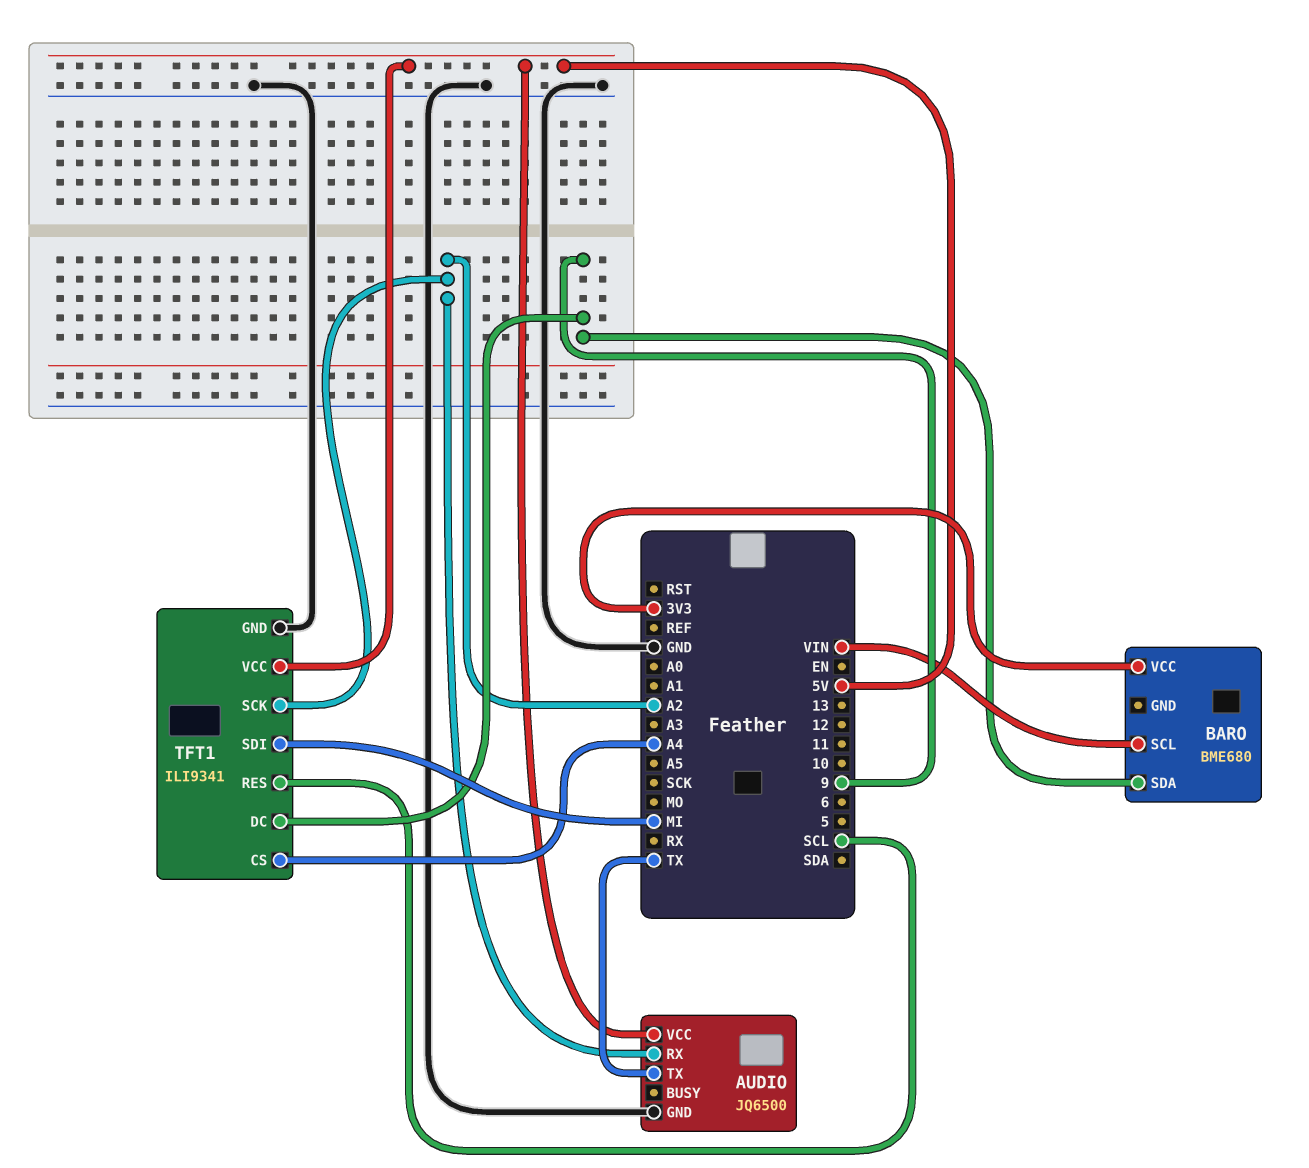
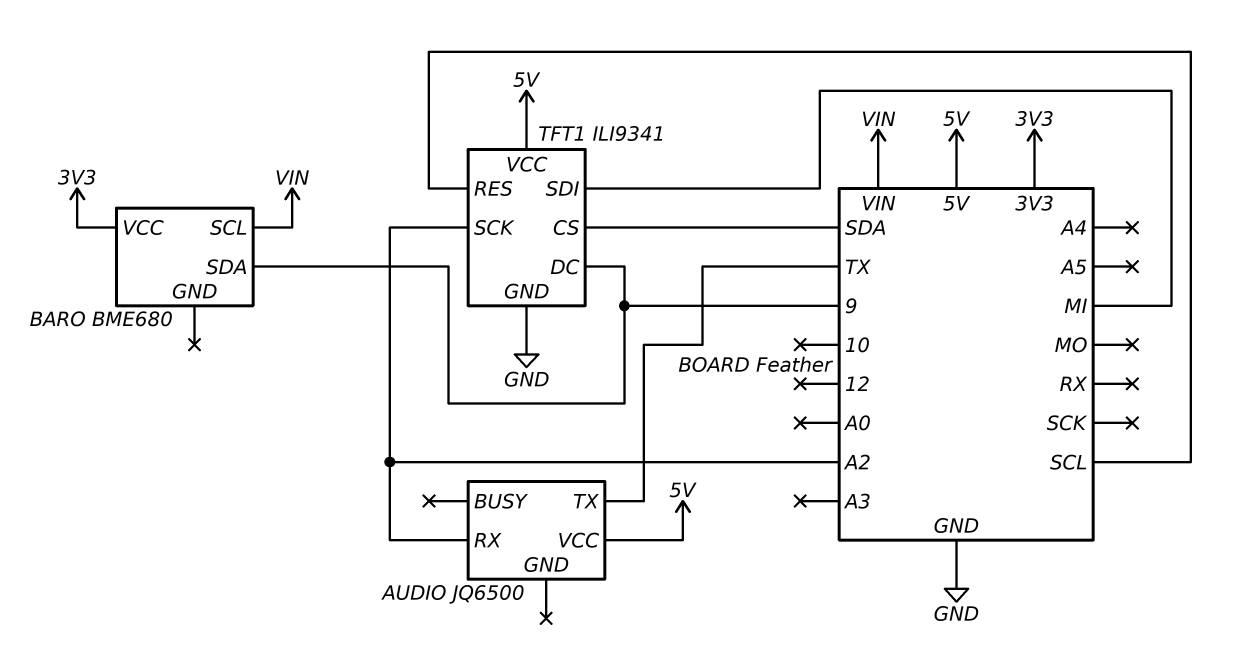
AUDIO pin GND: GND -> none
TFT1 pin CS: A4 -> SDA

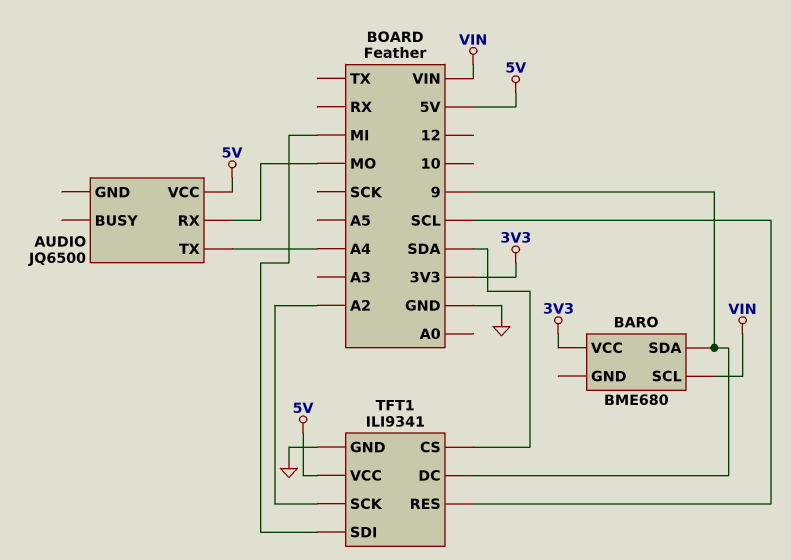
AUDIO pin RX: A2 -> MO
AUDIO pin TX: TX -> A4

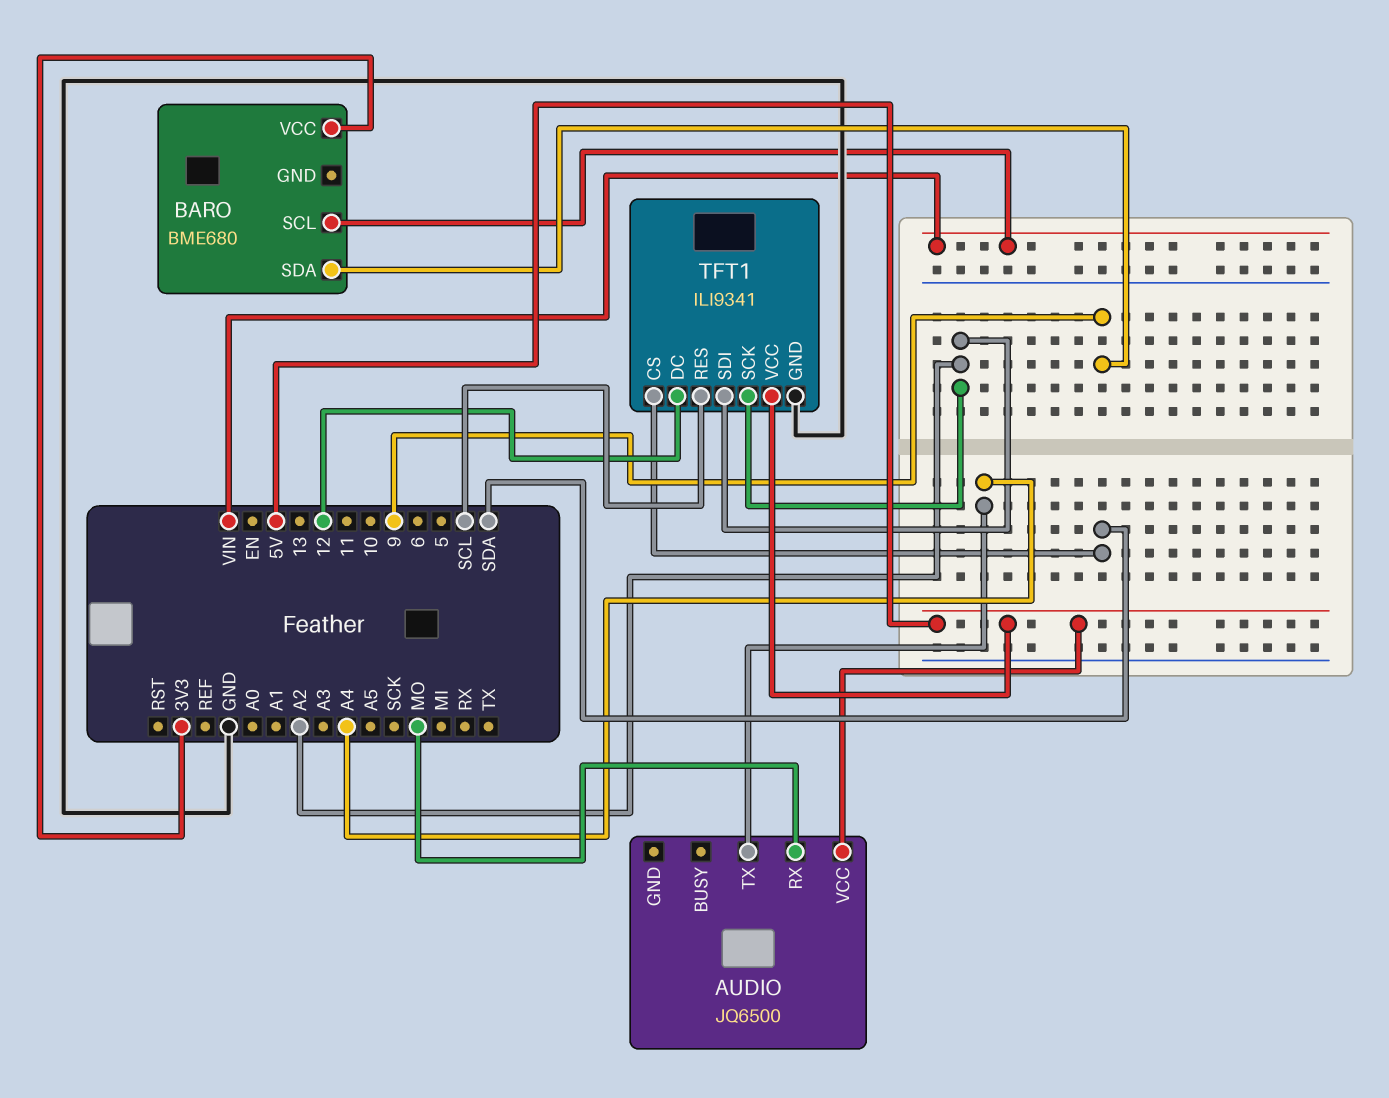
TFT1 pin DC: 9 -> 12
TFT1 pin SDI: MI -> A2

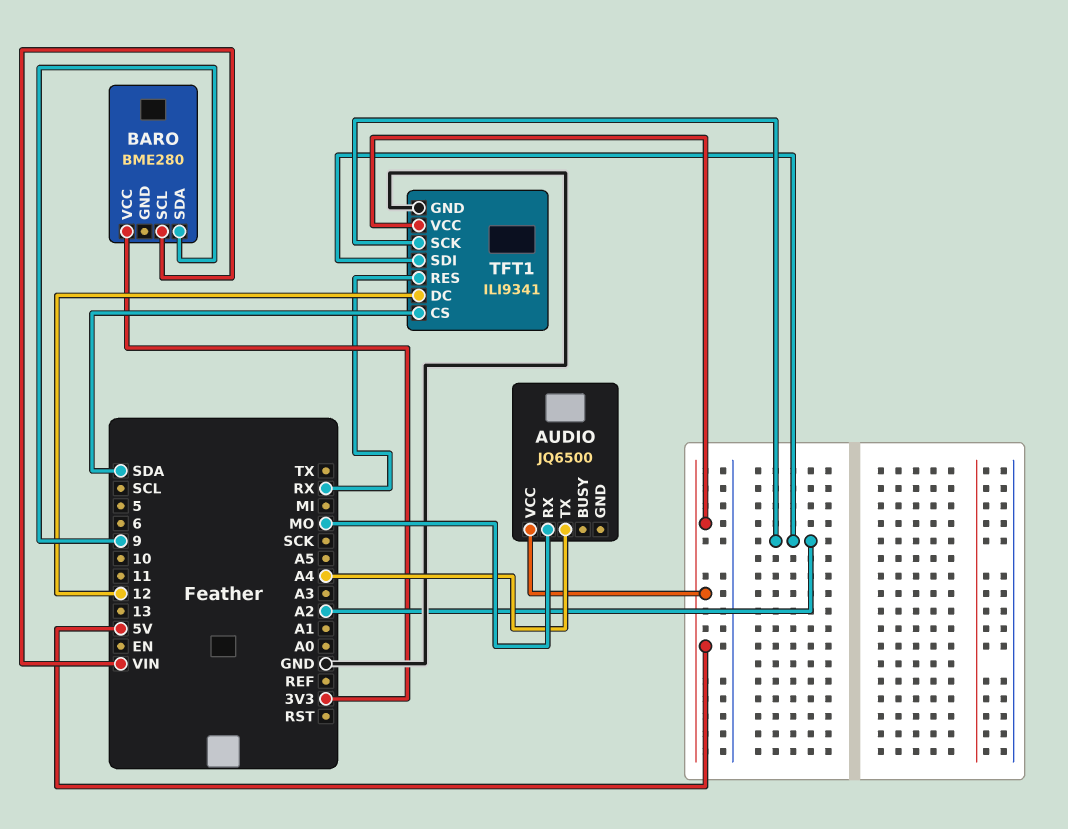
BARO: BME680 -> BME280
TFT1 pin RES: SCL -> RX

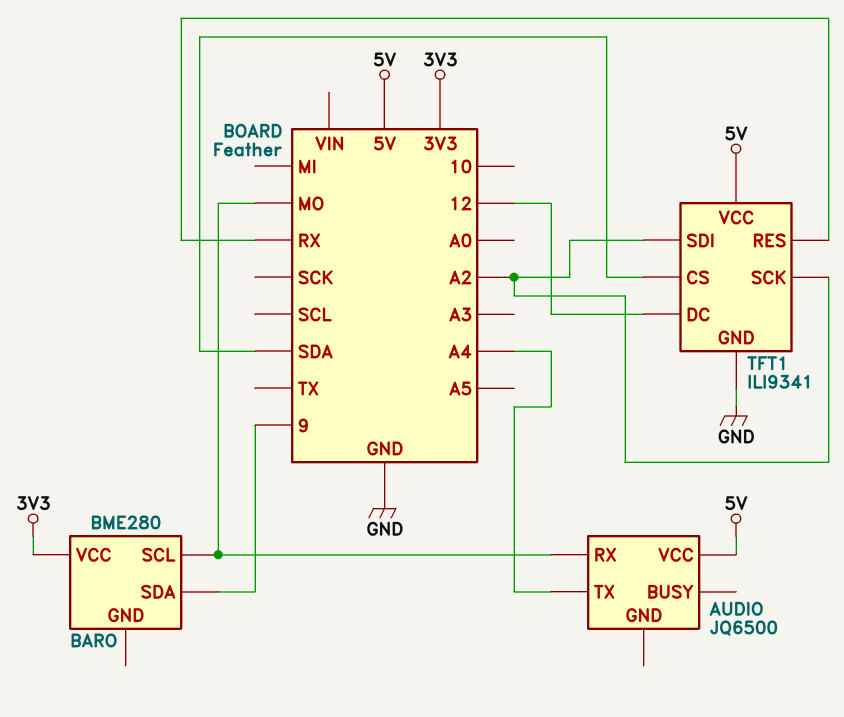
BARO pin SCL: VIN -> MO

